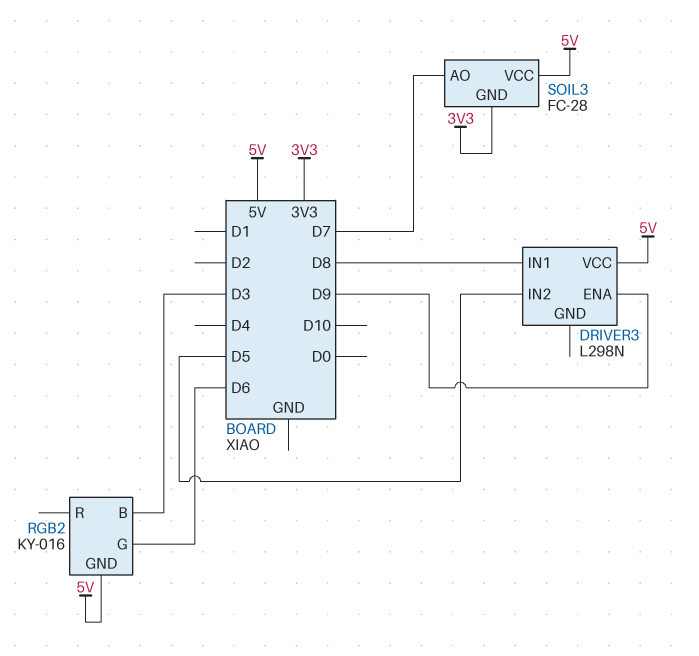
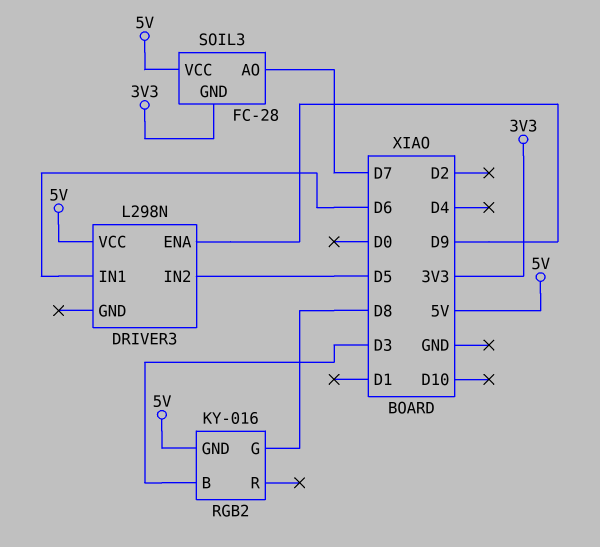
DRIVER3 pin IN1: D8 -> D6
RGB2 pin G: D6 -> D8

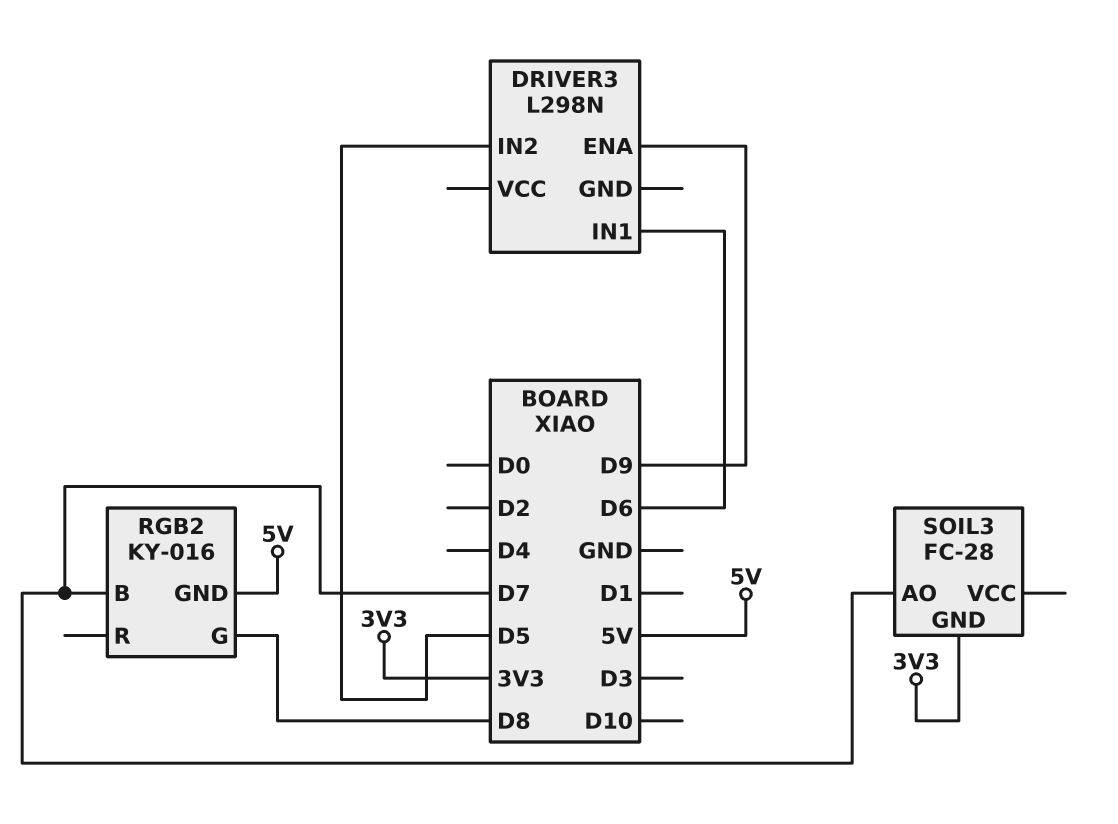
DRIVER3 pin VCC: 5V -> none
RGB2 pin B: D3 -> D7
SOIL3 pin VCC: 5V -> none

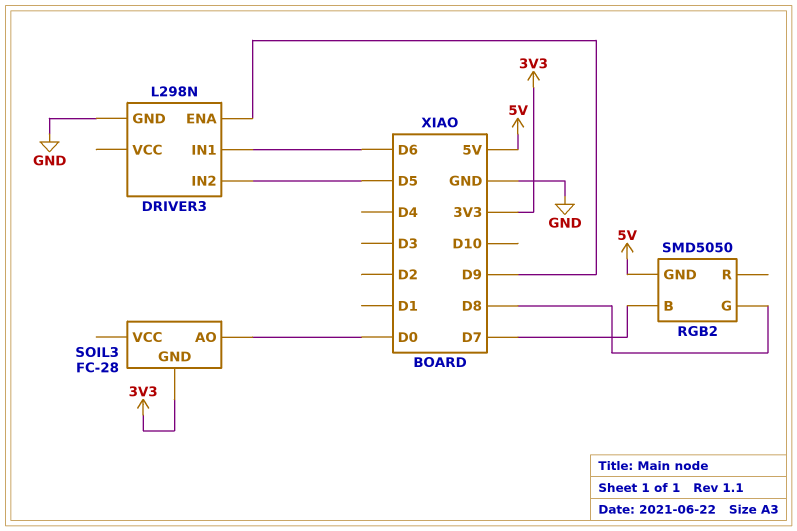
DRIVER3 pin GND: none -> GND
RGB2: KY-016 -> SMD5050
SOIL3 pin AO: D7 -> D0

